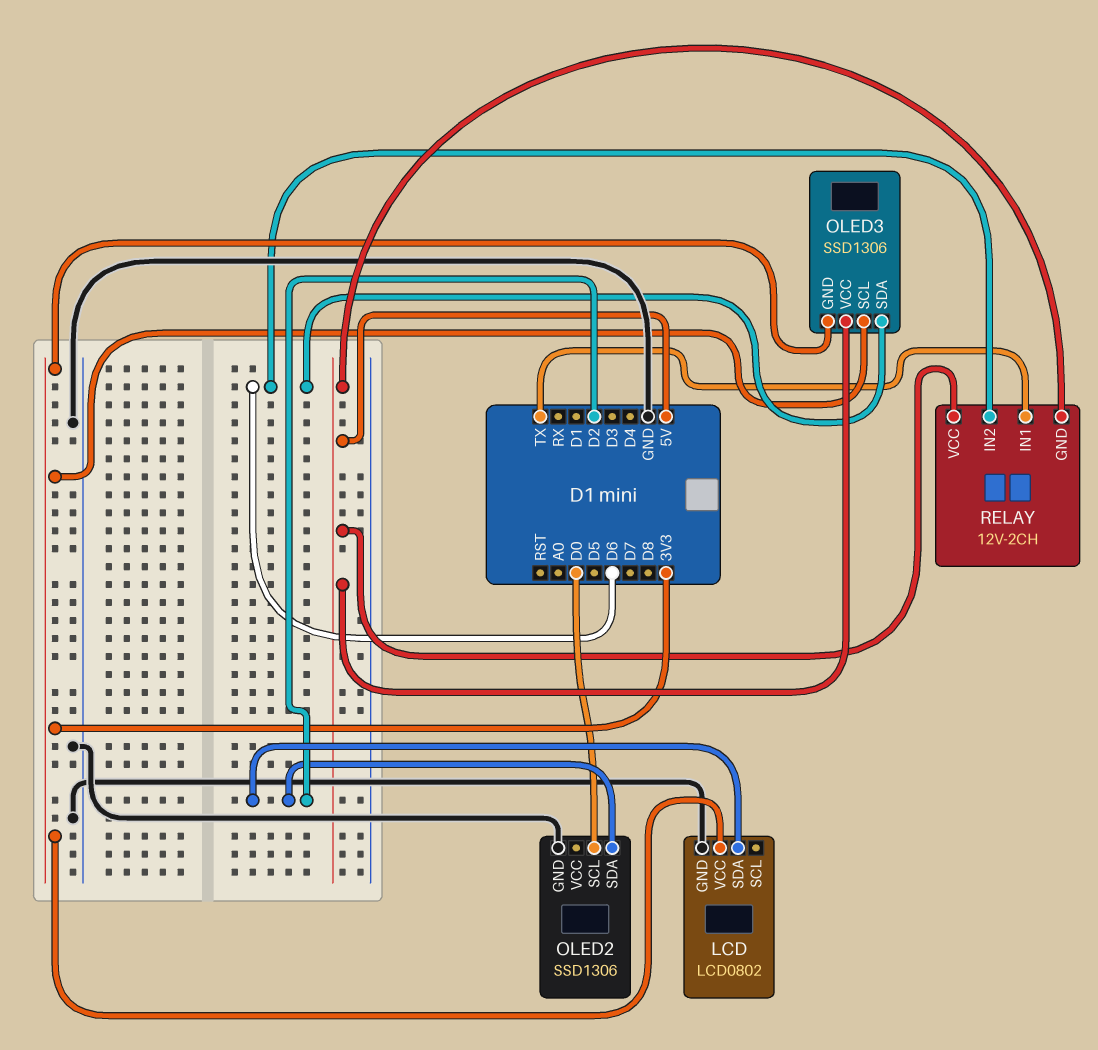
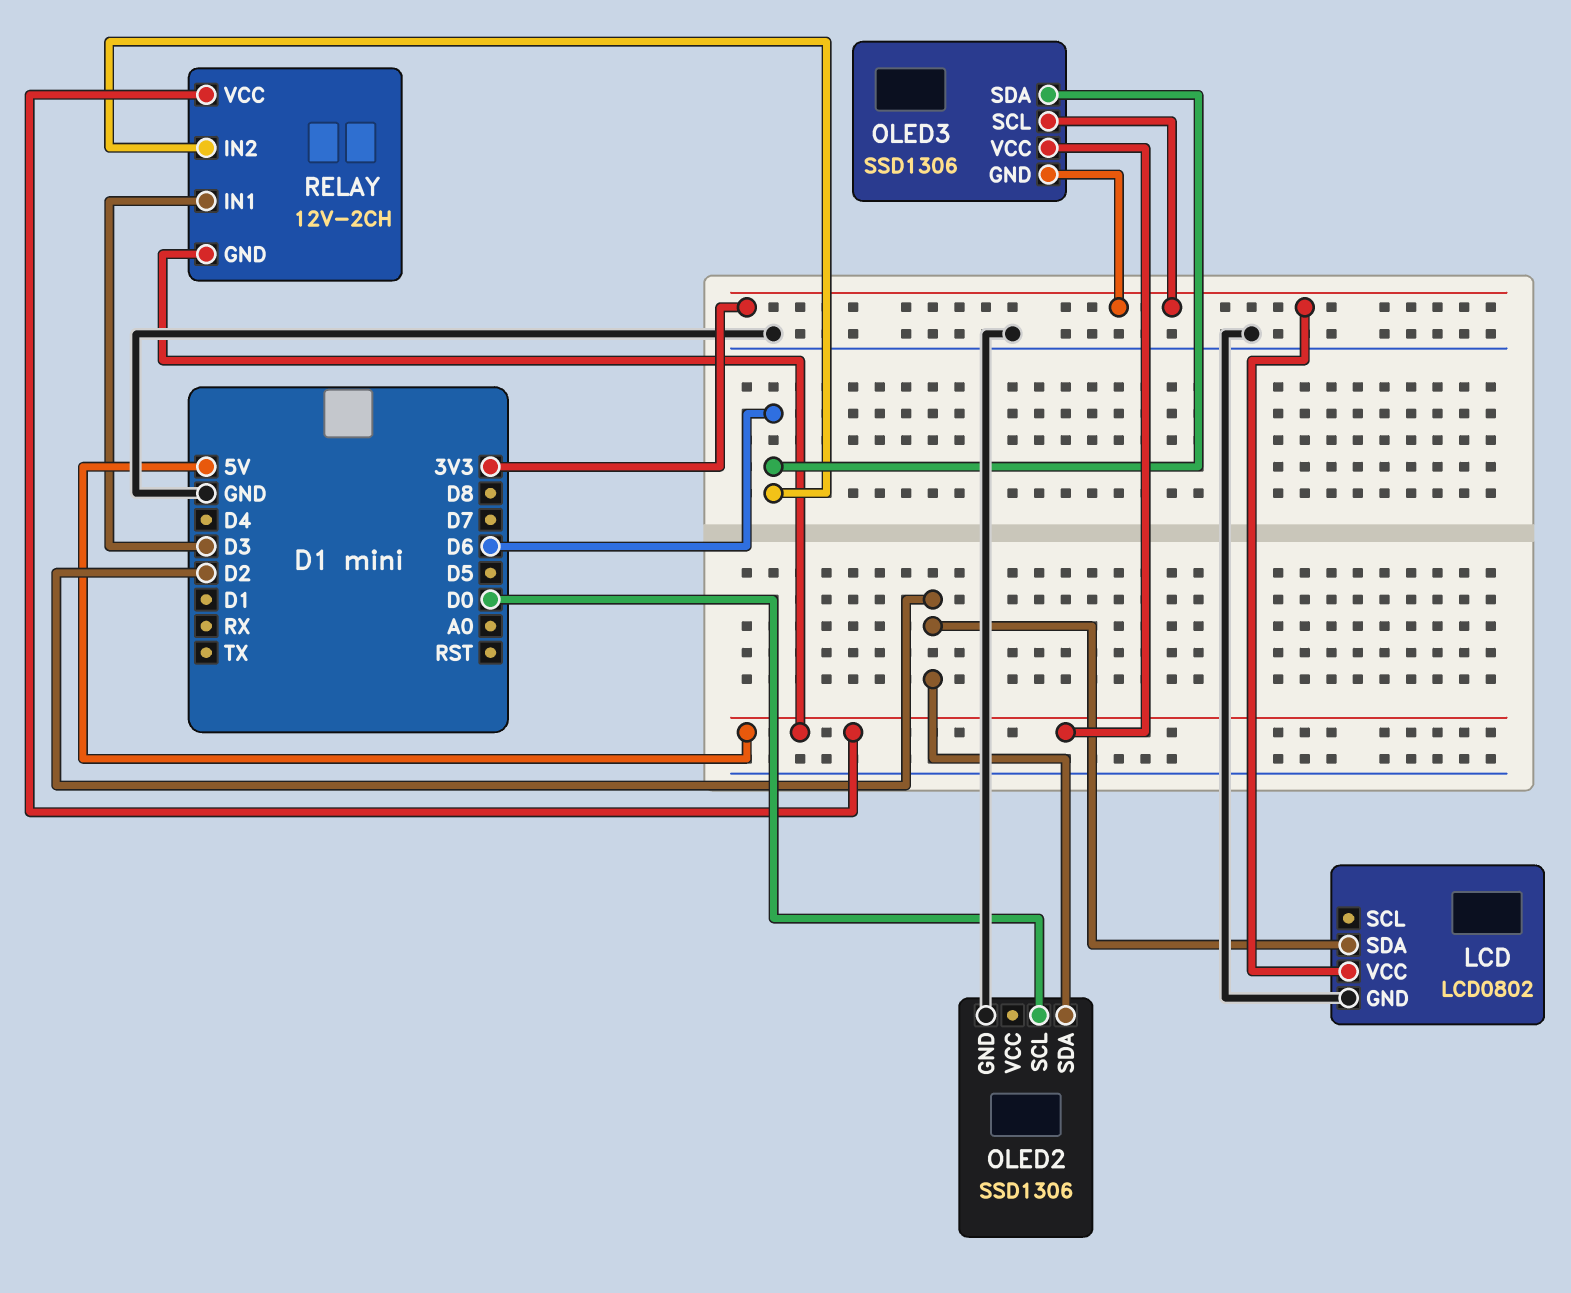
RELAY pin IN1: TX -> D3

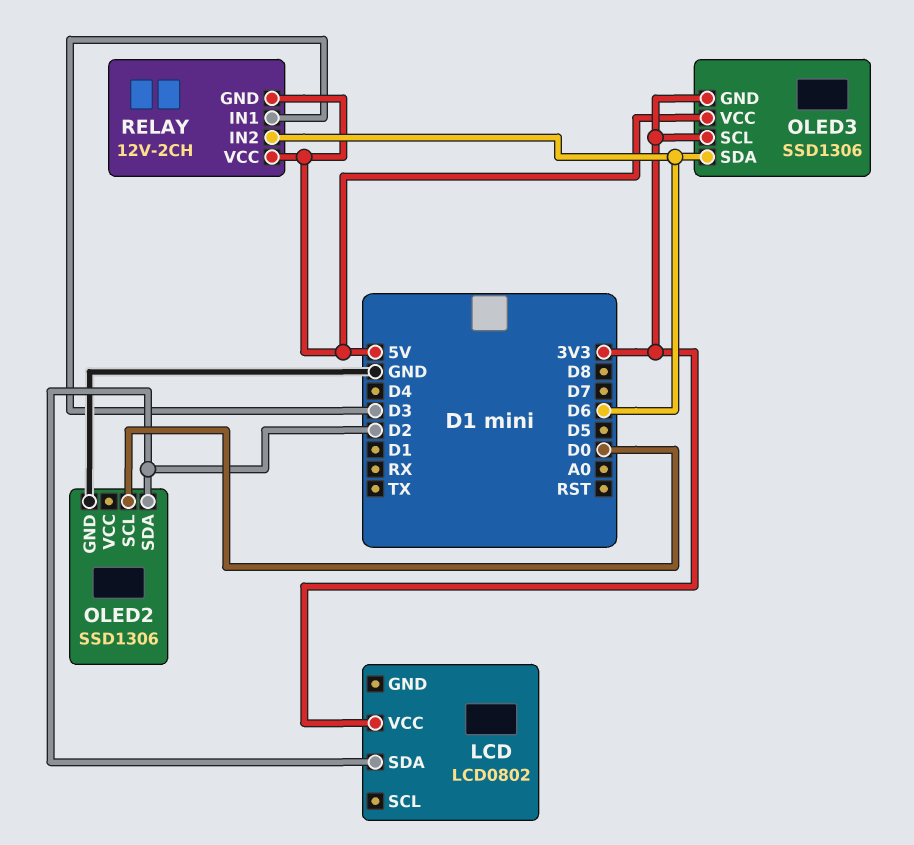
LCD pin GND: GND -> none

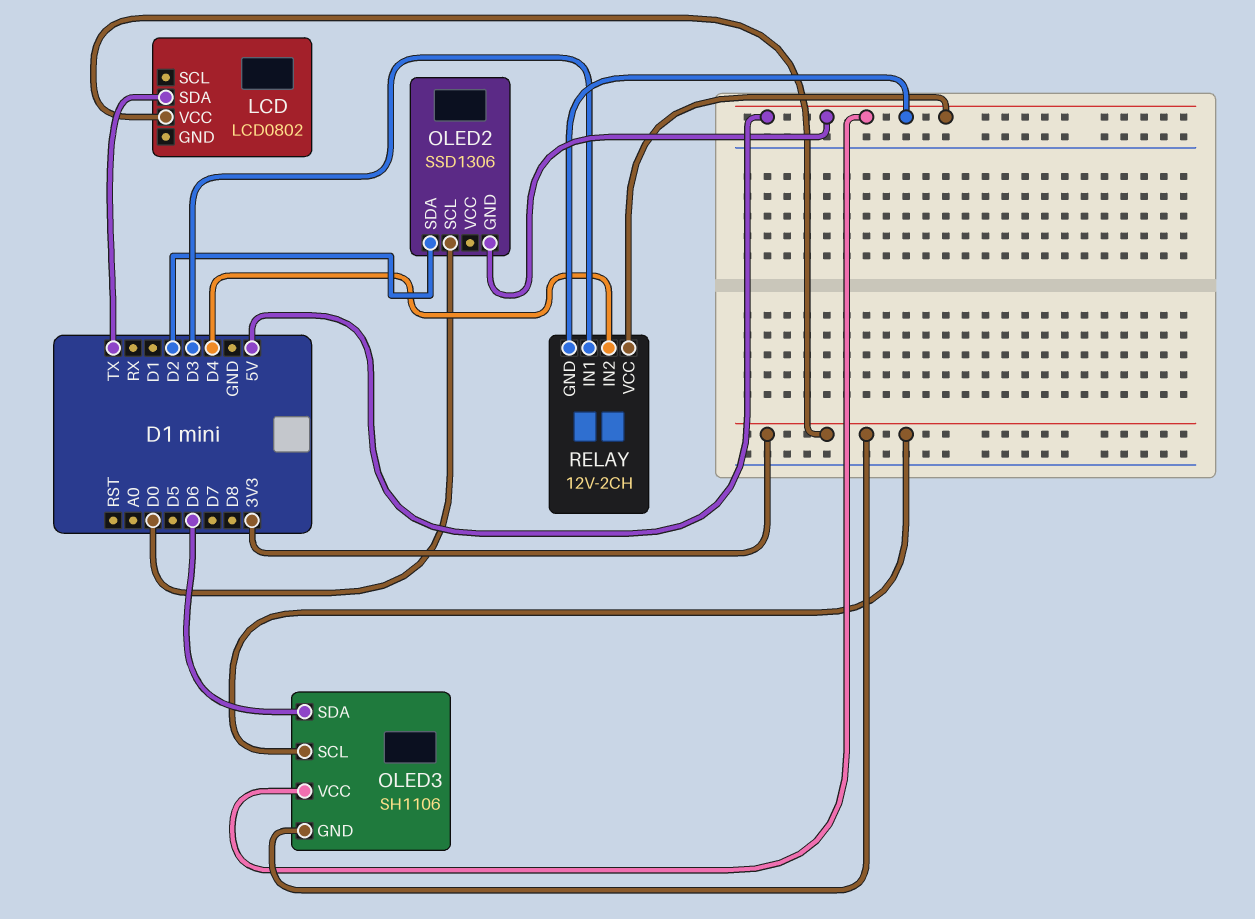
LCD pin SDA: D2 -> TX
OLED2 pin GND: GND -> 5V
OLED3: SSD1306 -> SH1106
RELAY pin IN2: D6 -> D4

